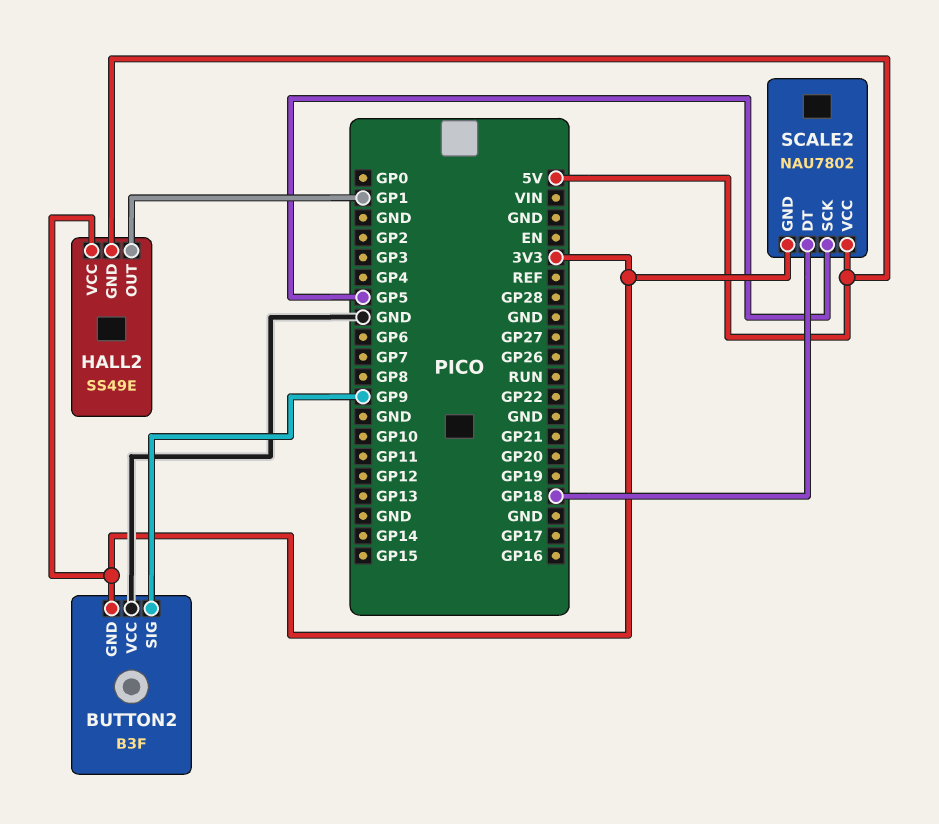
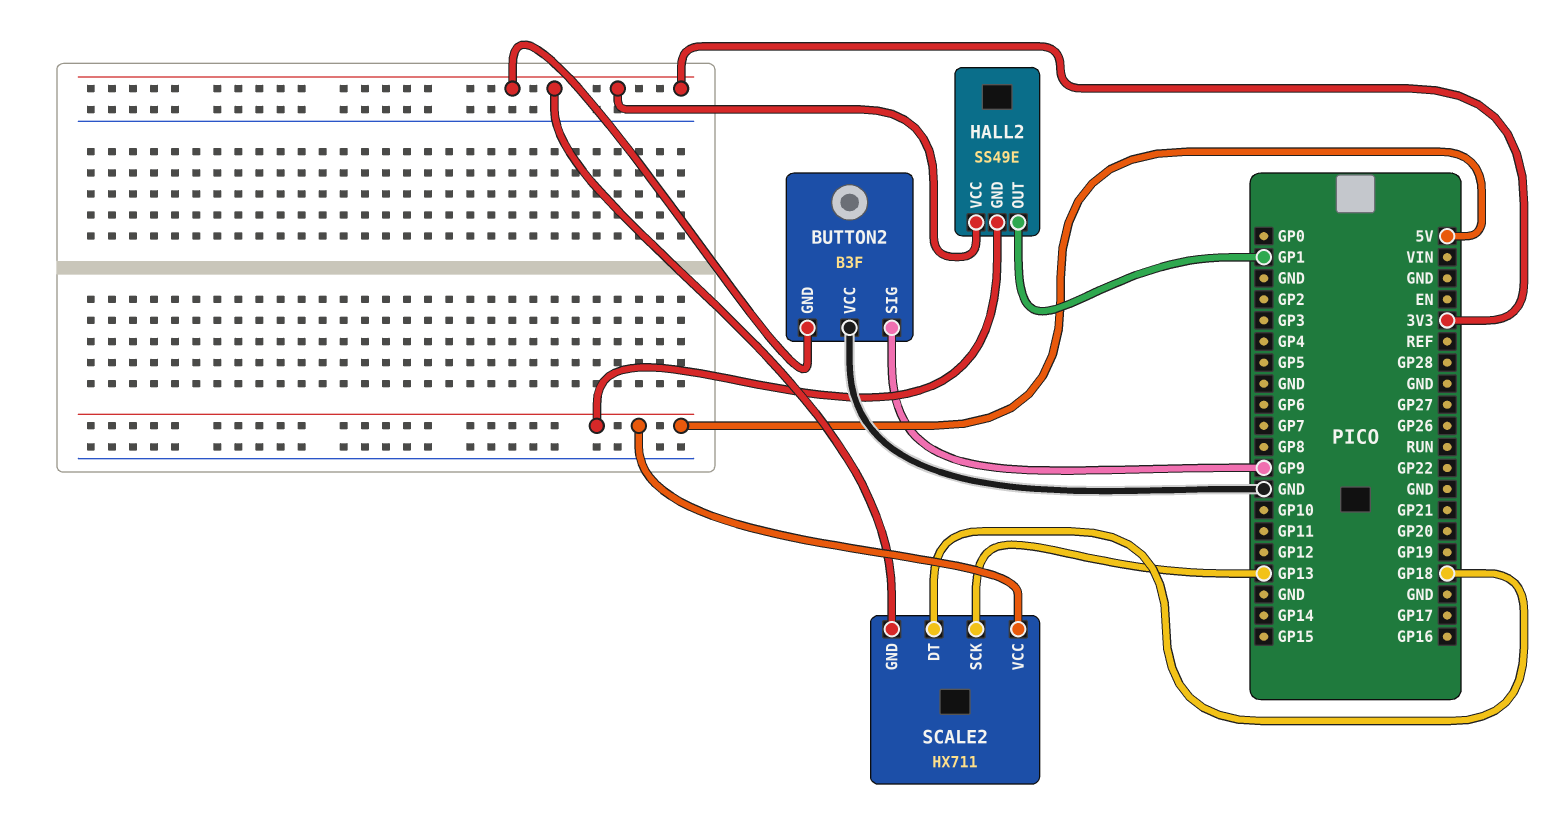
SCALE2: NAU7802 -> HX711
SCALE2 pin SCK: GP5 -> GP13

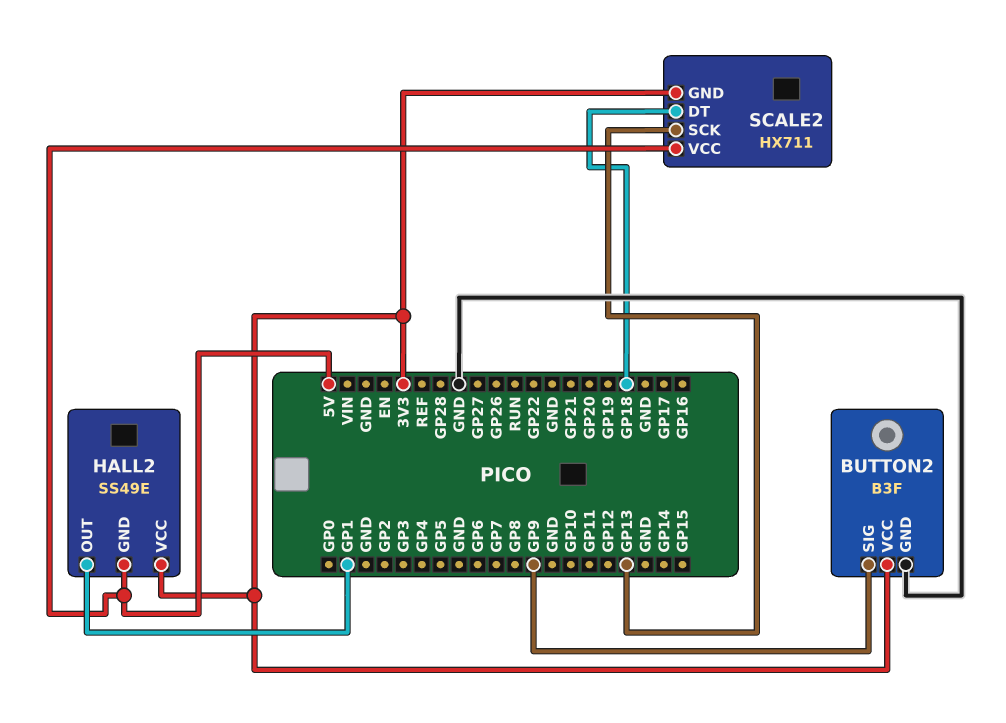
BUTTON2 pin GND: 3V3 -> GND
BUTTON2 pin VCC: GND -> 3V3

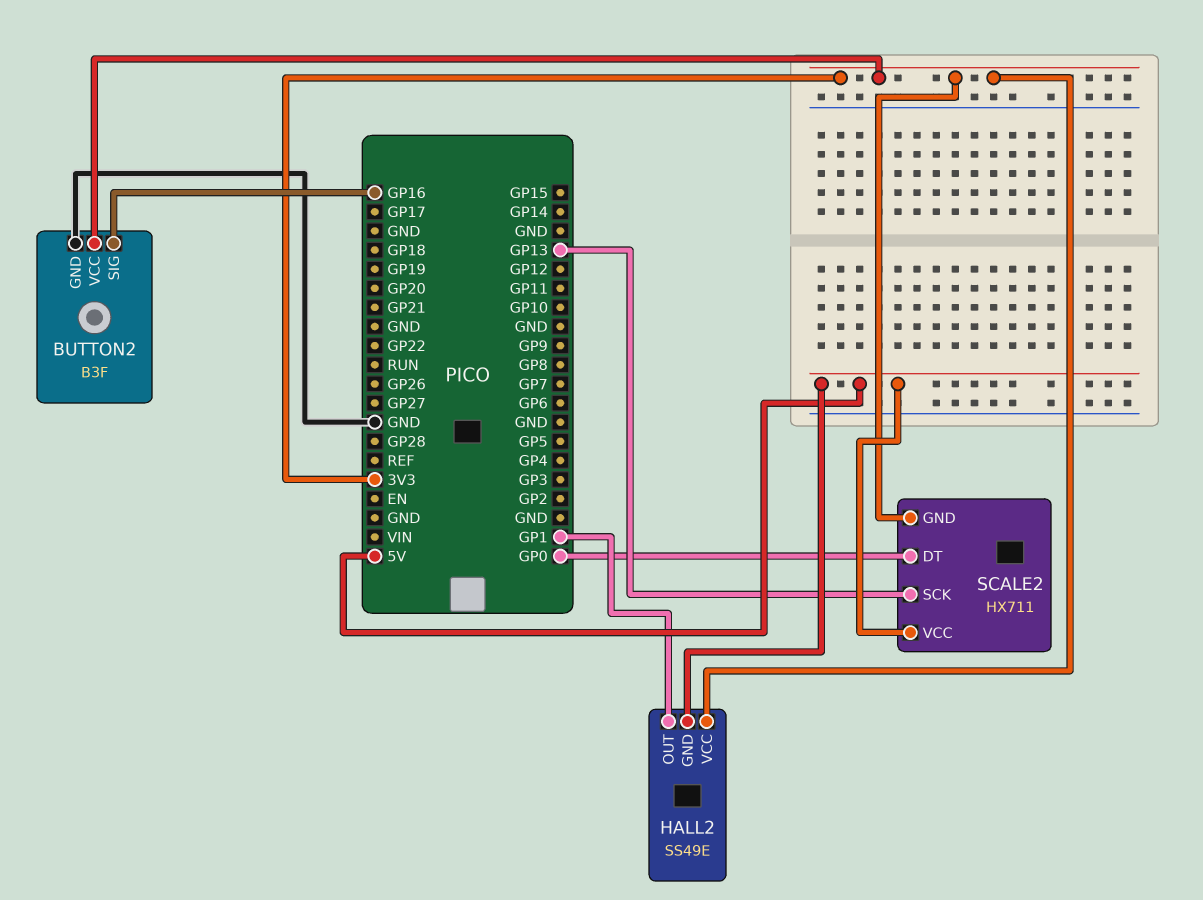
BUTTON2 pin SIG: GP9 -> GP16
SCALE2 pin DT: GP18 -> GP0

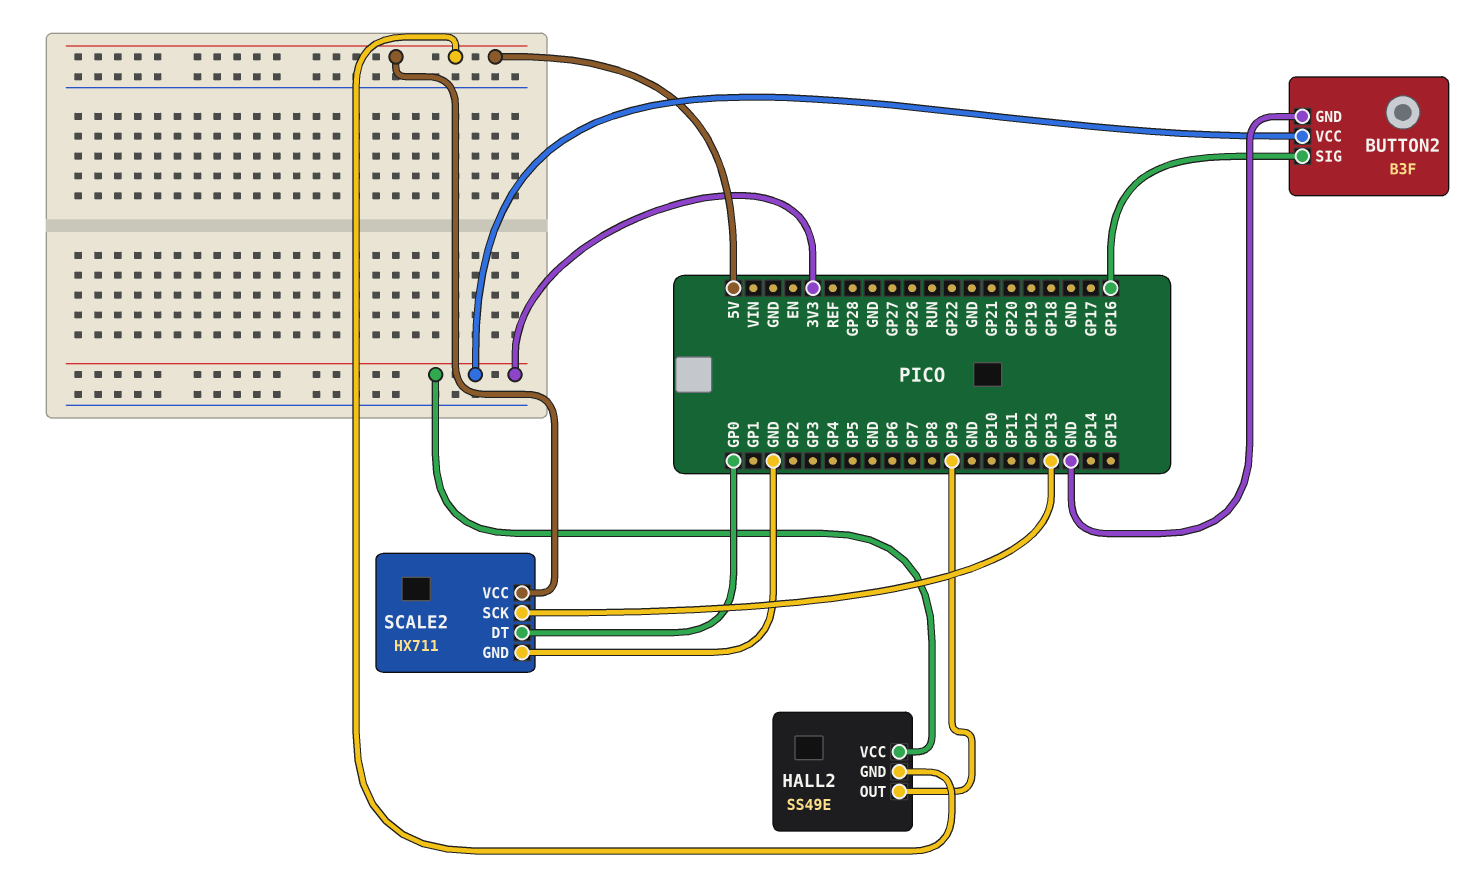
HALL2 pin OUT: GP1 -> GP9
SCALE2 pin GND: 3V3 -> GND

